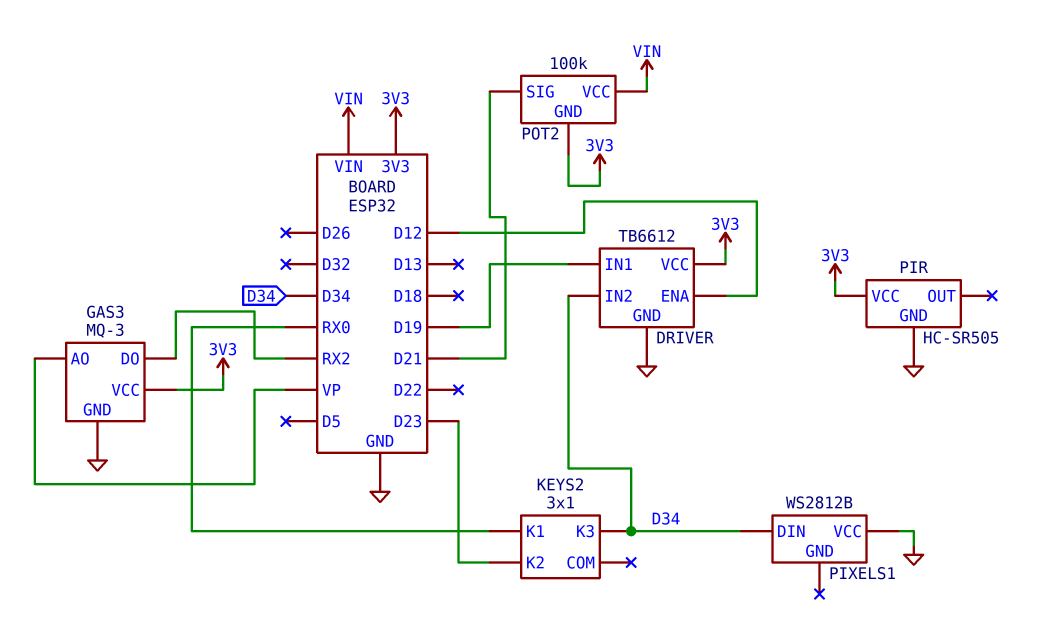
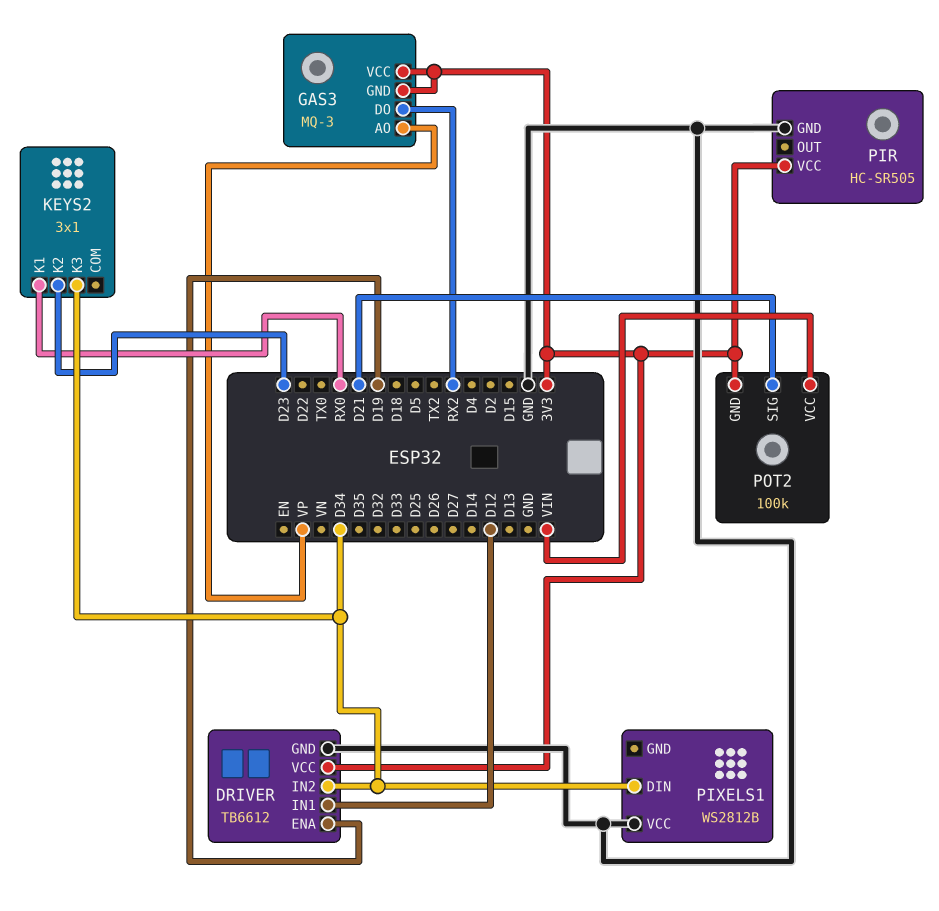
DRIVER pin ENA: D12 -> D19
DRIVER pin IN1: D19 -> D12
GAS3 pin GND: GND -> 3V3

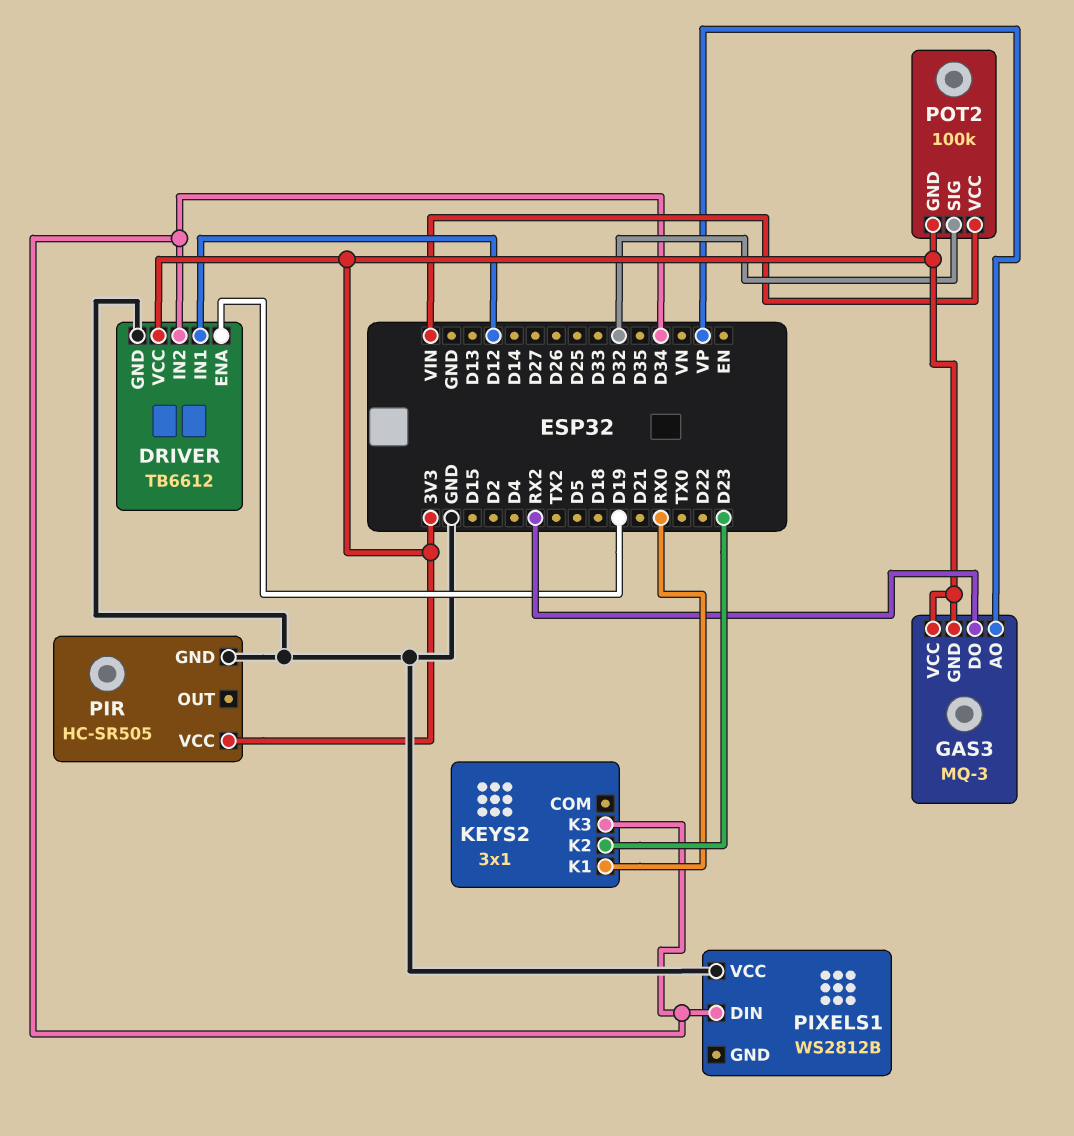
POT2 pin SIG: D21 -> D32

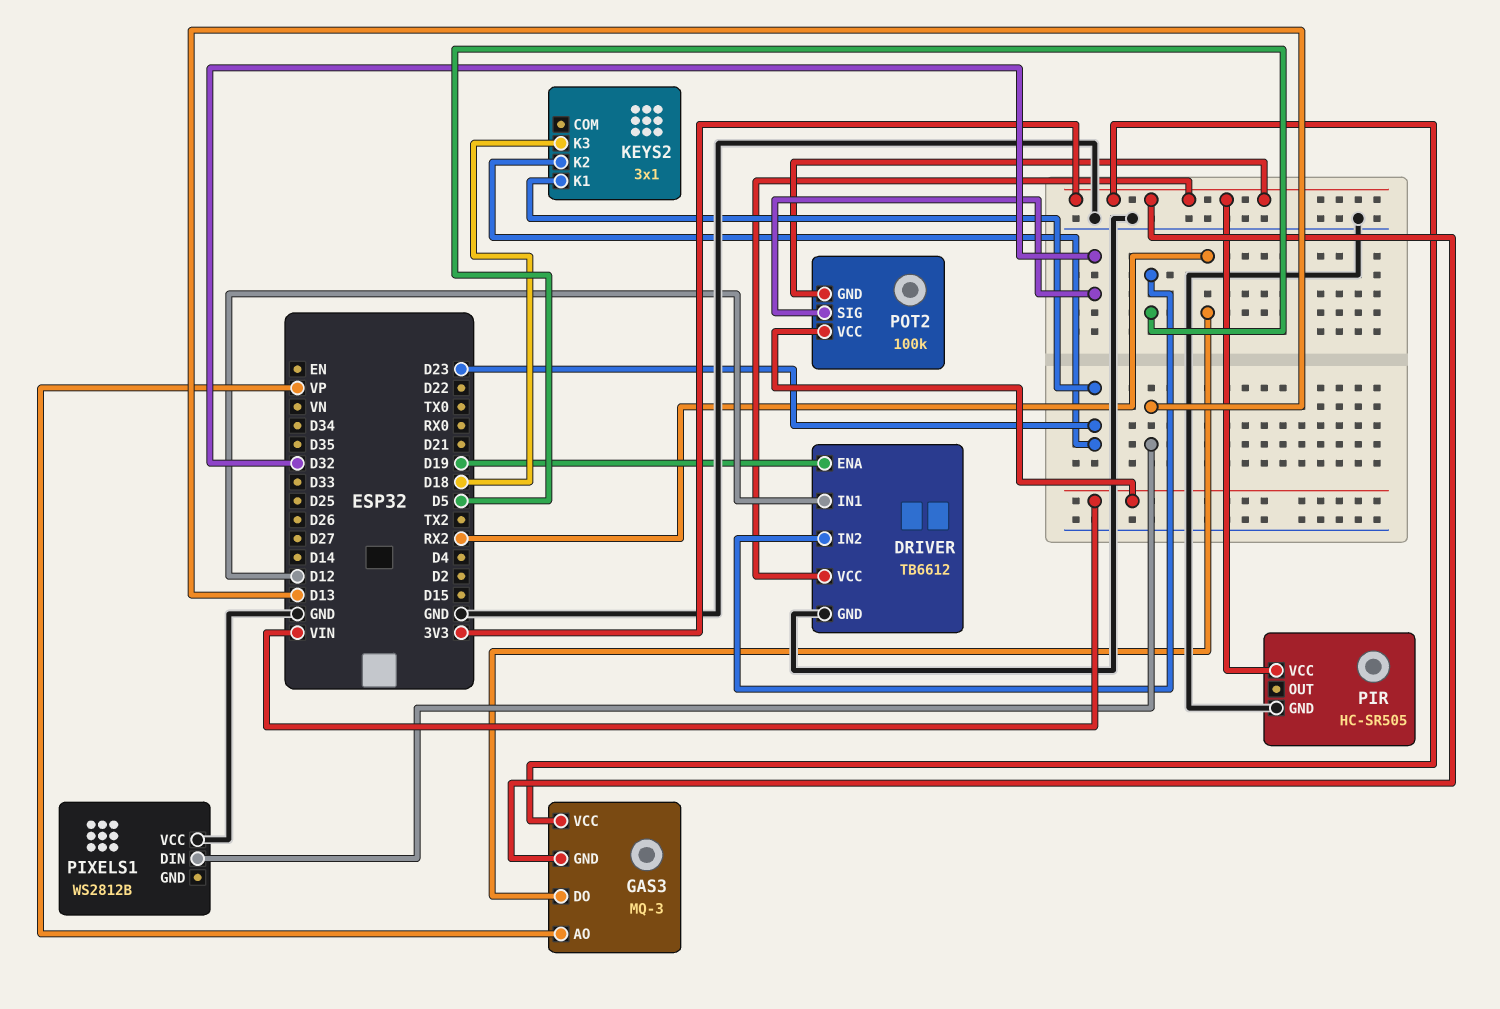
DRIVER pin IN2: D34 -> D5
KEYS2 pin K1: RX0 -> D23
KEYS2 pin K3: D34 -> D18
PIXELS1 pin DIN: D34 -> D13

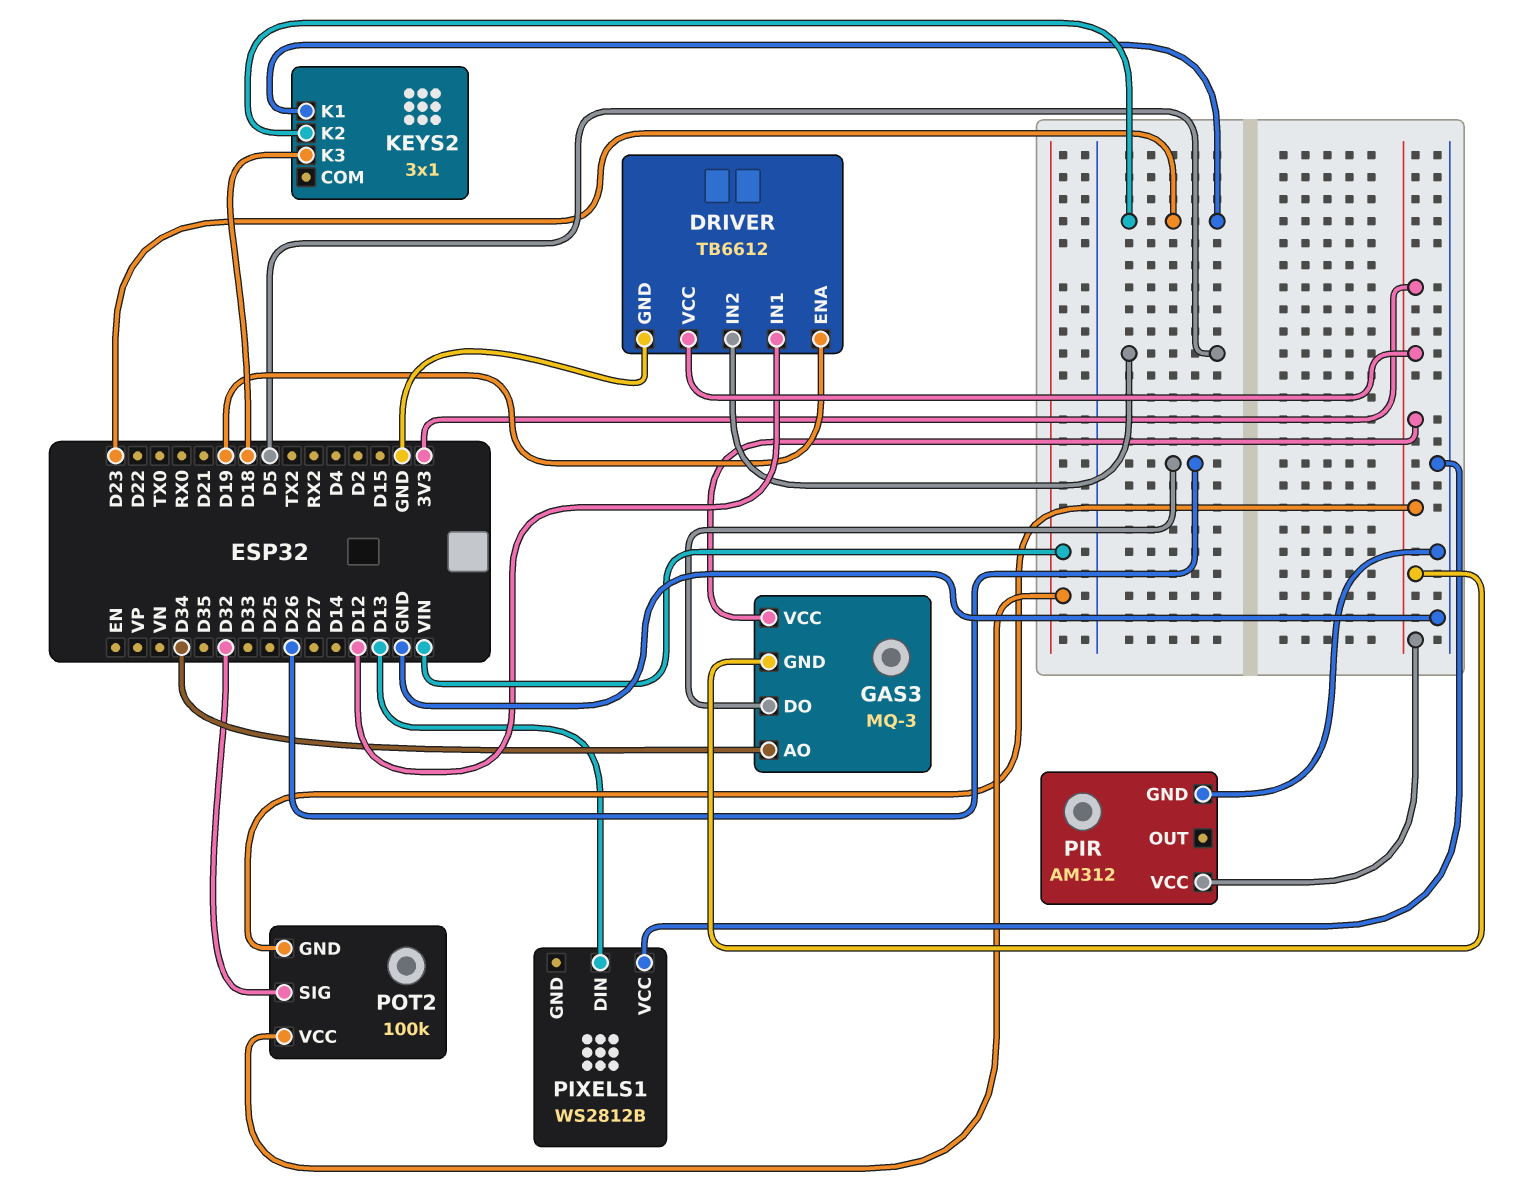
GAS3 pin AO: VP -> D34
GAS3 pin DO: RX2 -> D26
PIR: HC-SR505 -> AM312

